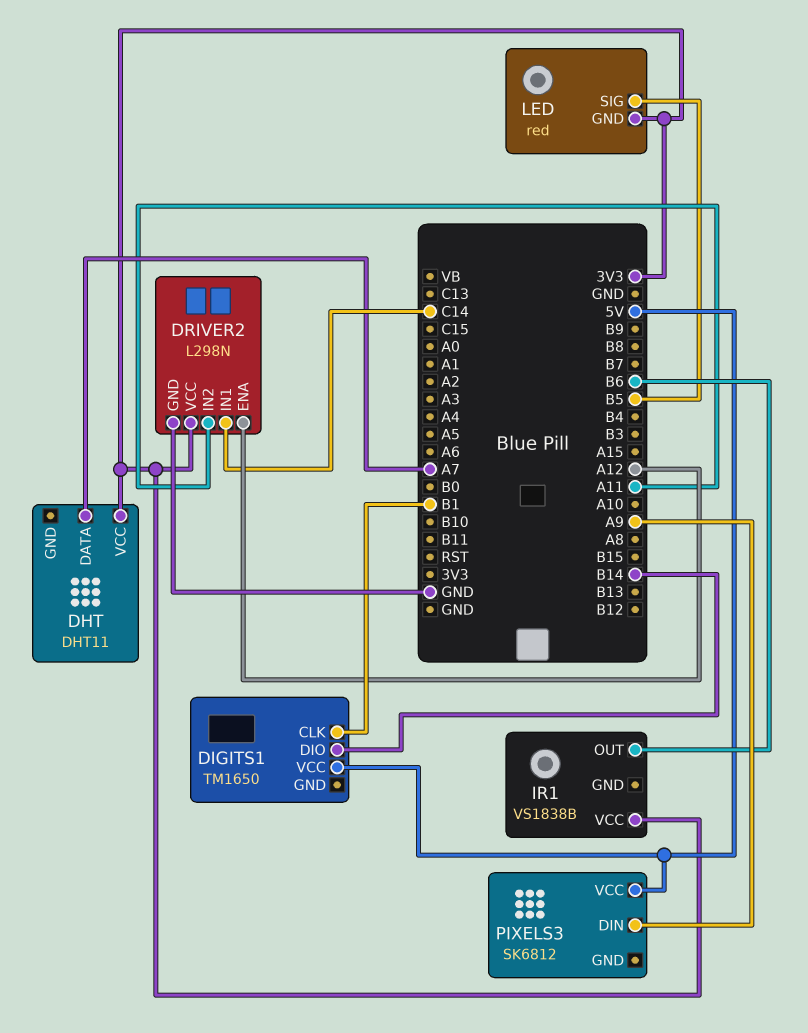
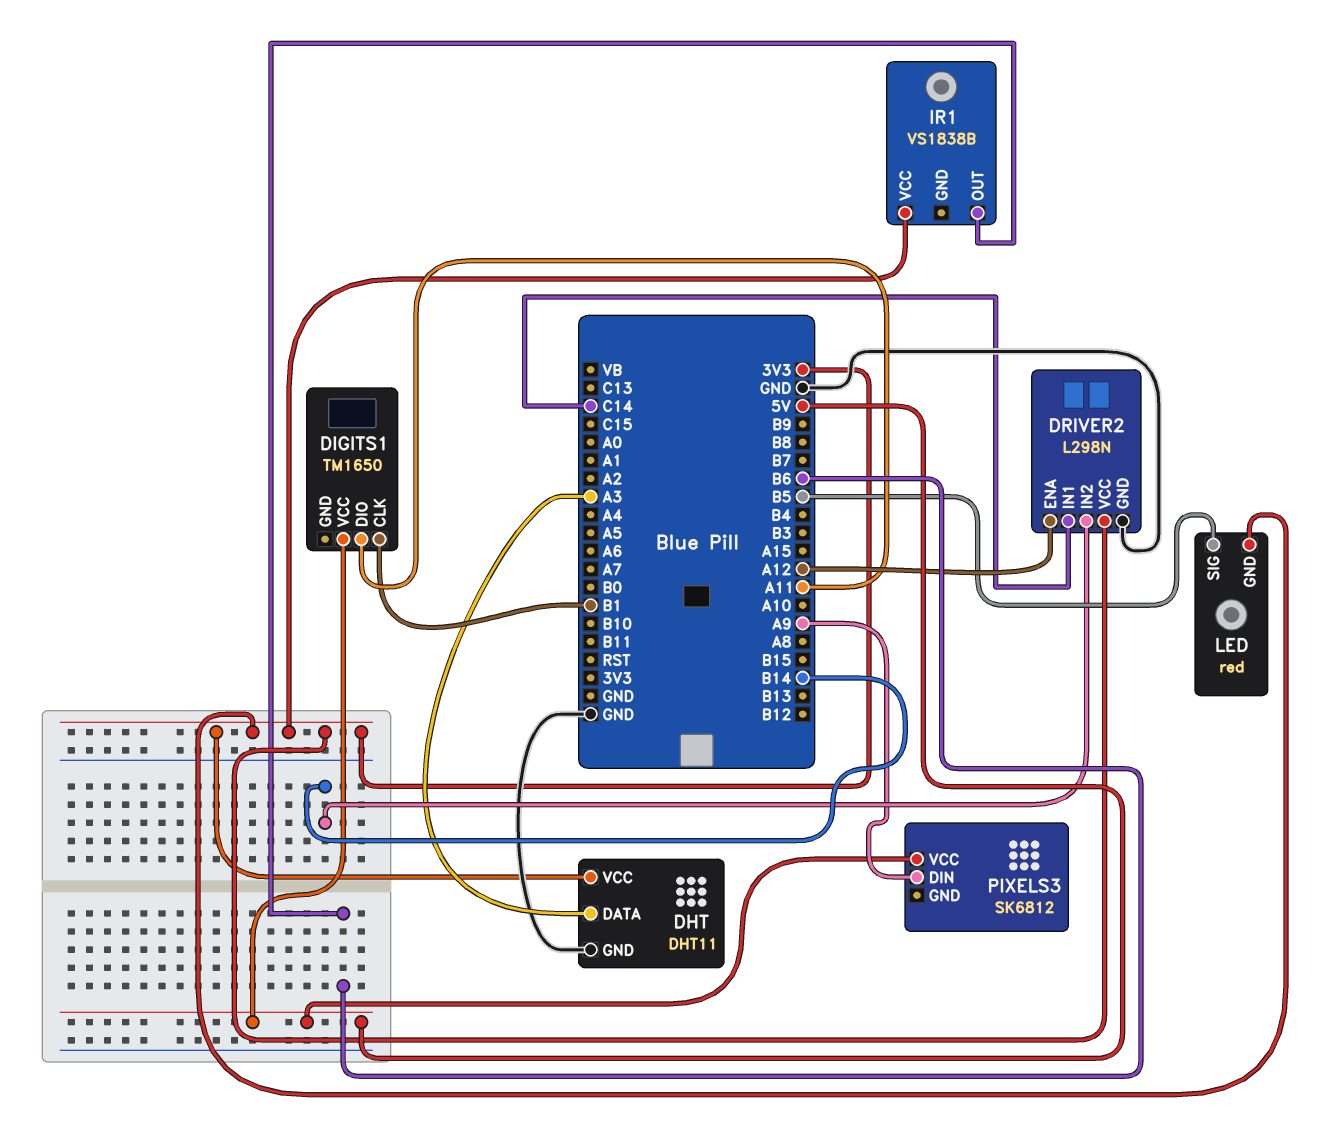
DHT pin DATA: A7 -> A3
DHT pin GND: none -> GND
DIGITS1 pin DIO: B14 -> A11
DRIVER2 pin IN2: A11 -> B14

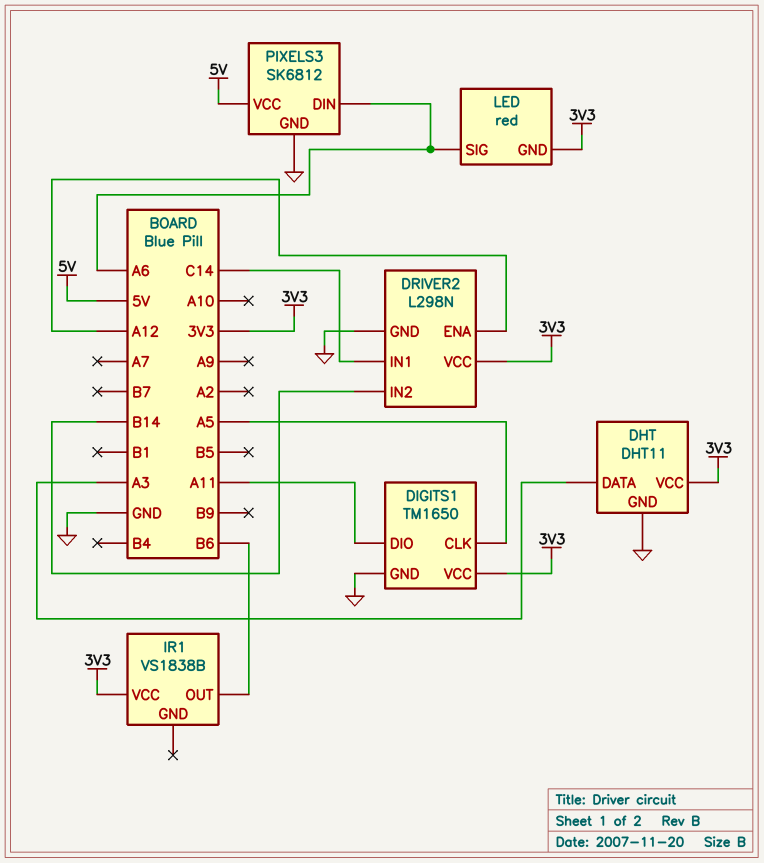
DIGITS1 pin CLK: B1 -> A5
DIGITS1 pin GND: none -> GND
DIGITS1 pin VCC: 5V -> 3V3
LED pin SIG: B5 -> A6
PIXELS3 pin DIN: A9 -> A6
PIXELS3 pin GND: none -> GND

